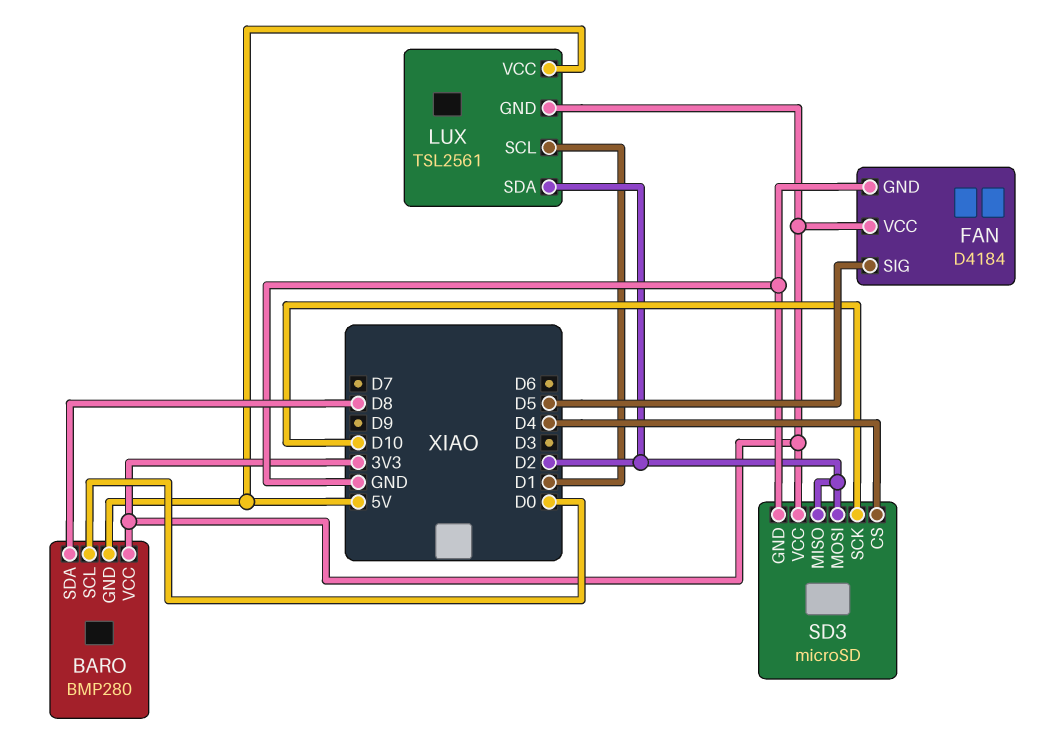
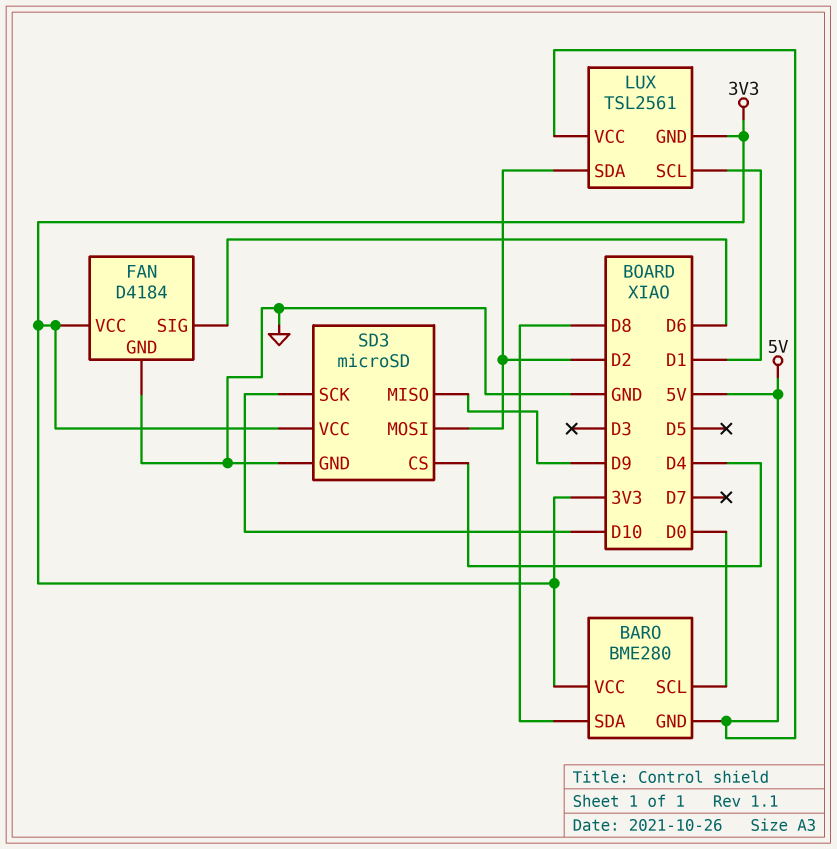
BARO: BMP280 -> BME280
FAN pin SIG: D5 -> D6
SD3 pin MISO: D2 -> D9

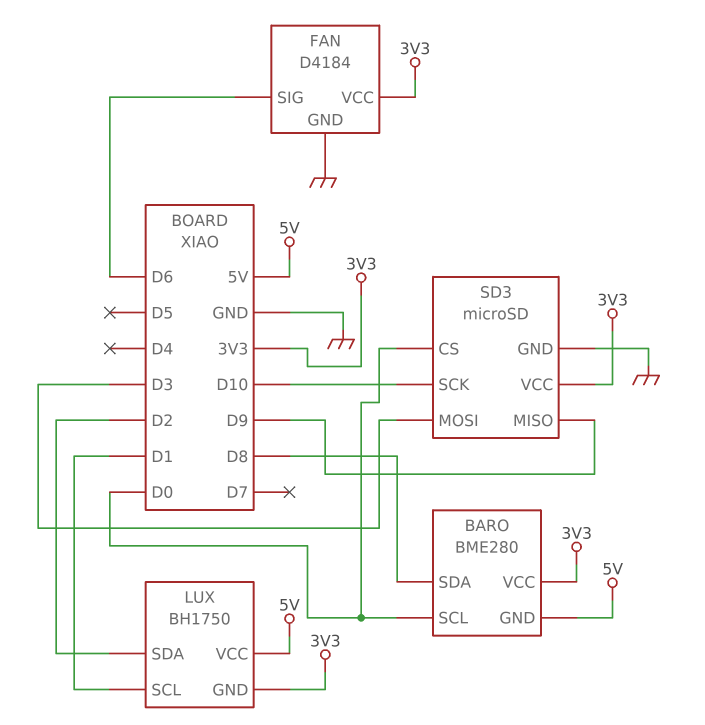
LUX: TSL2561 -> BH1750
SD3 pin CS: D4 -> D0
SD3 pin MOSI: D2 -> D3

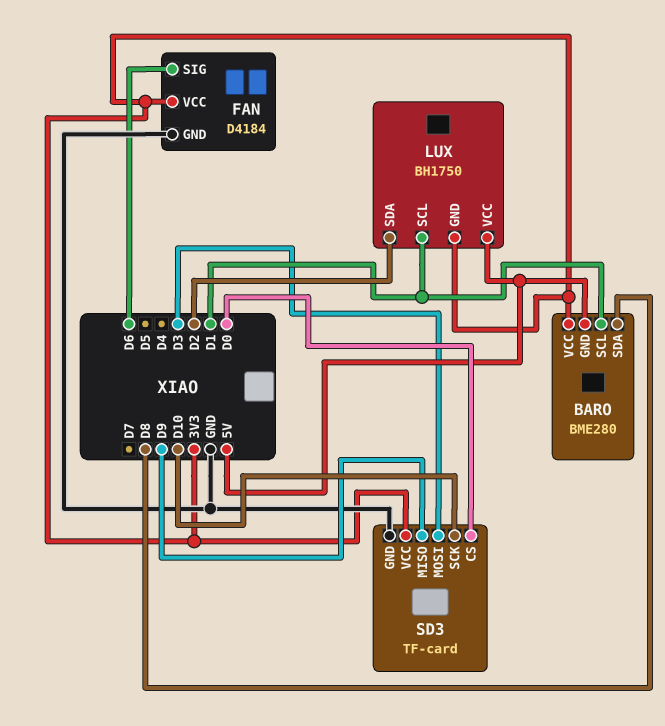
BARO pin SCL: D0 -> D1
SD3: microSD -> TF-card

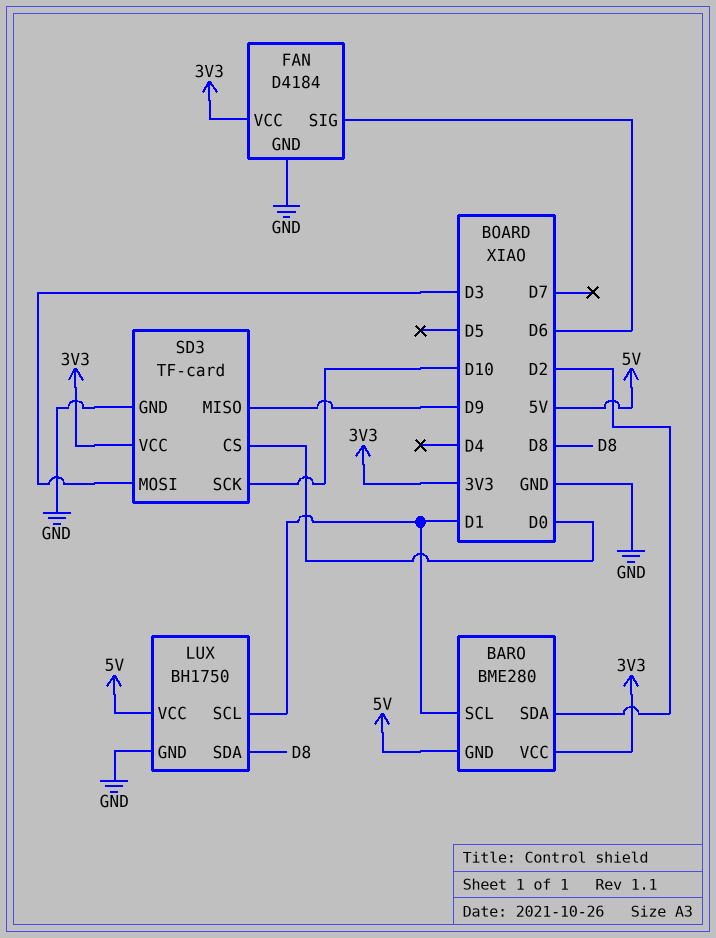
BARO pin SDA: D8 -> D2
LUX pin GND: 3V3 -> GND
LUX pin SDA: D2 -> D8

